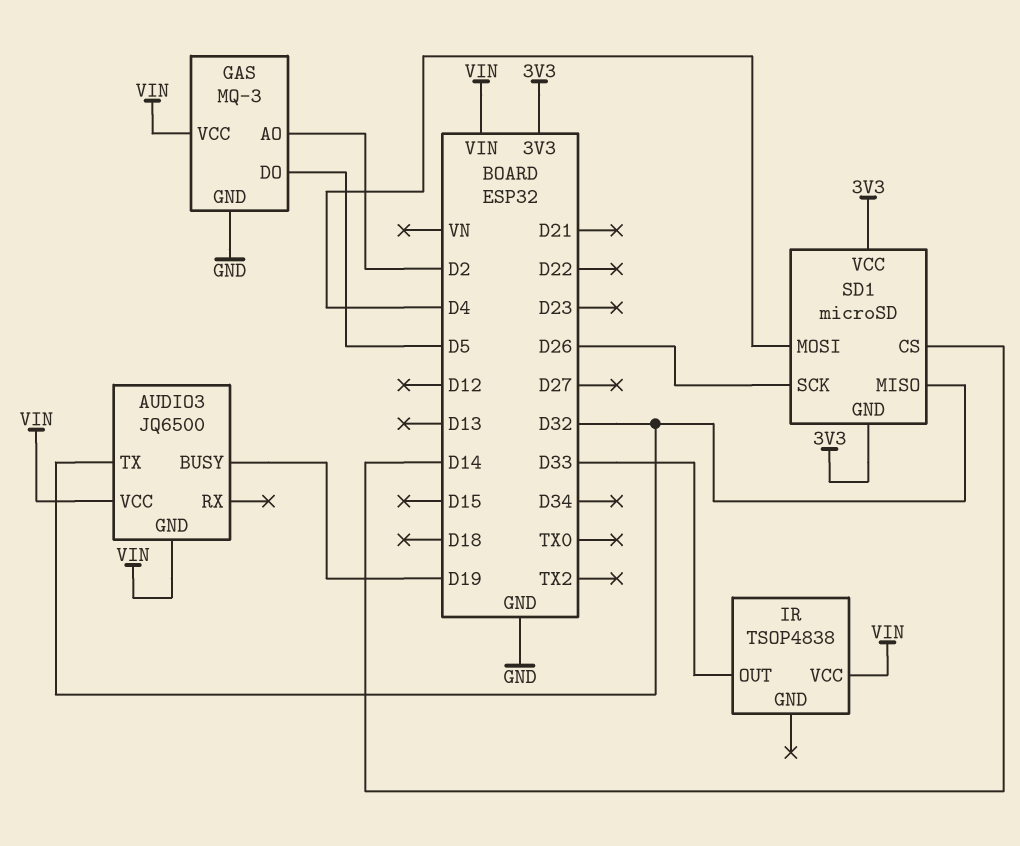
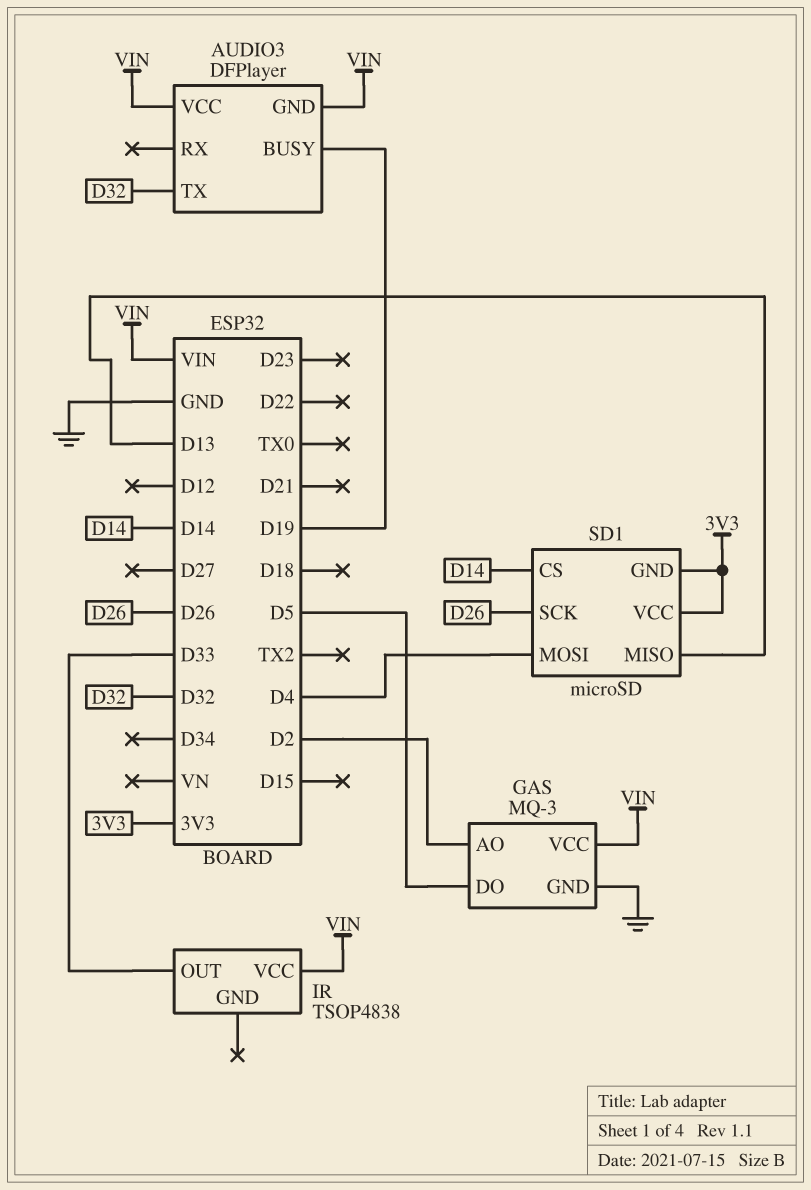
AUDIO3: JQ6500 -> DFPlayer
SD1 pin MISO: D32 -> D13

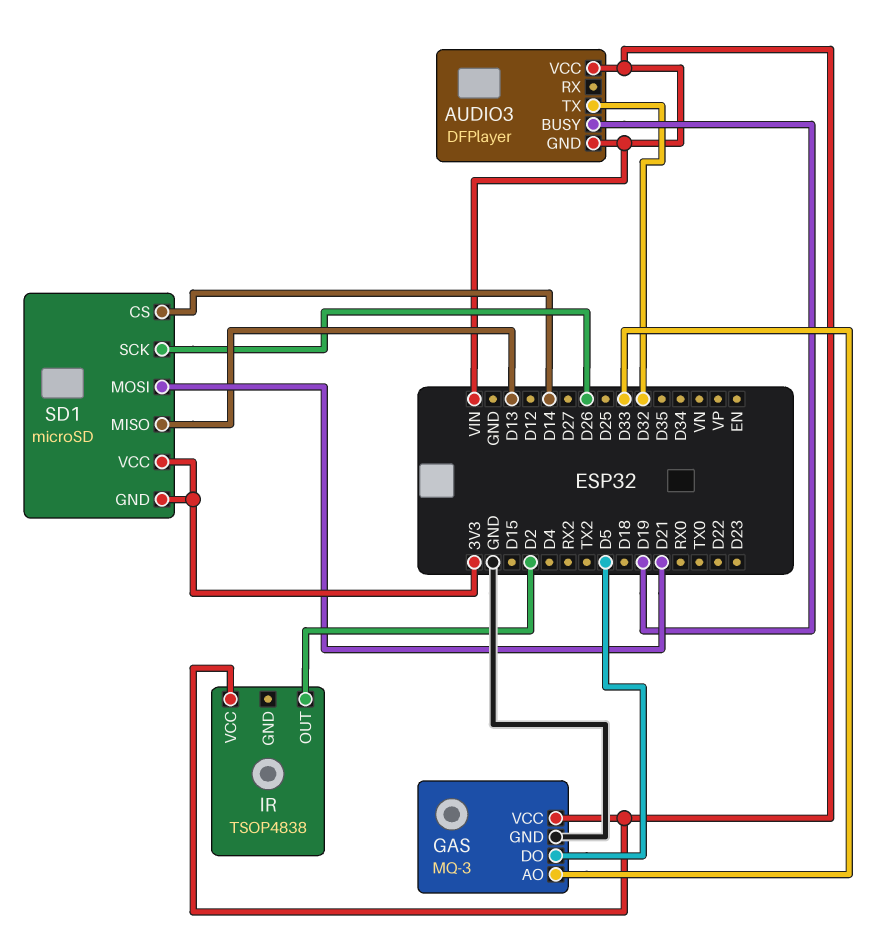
GAS pin AO: D2 -> D33
IR pin OUT: D33 -> D2
SD1 pin MOSI: D4 -> D21

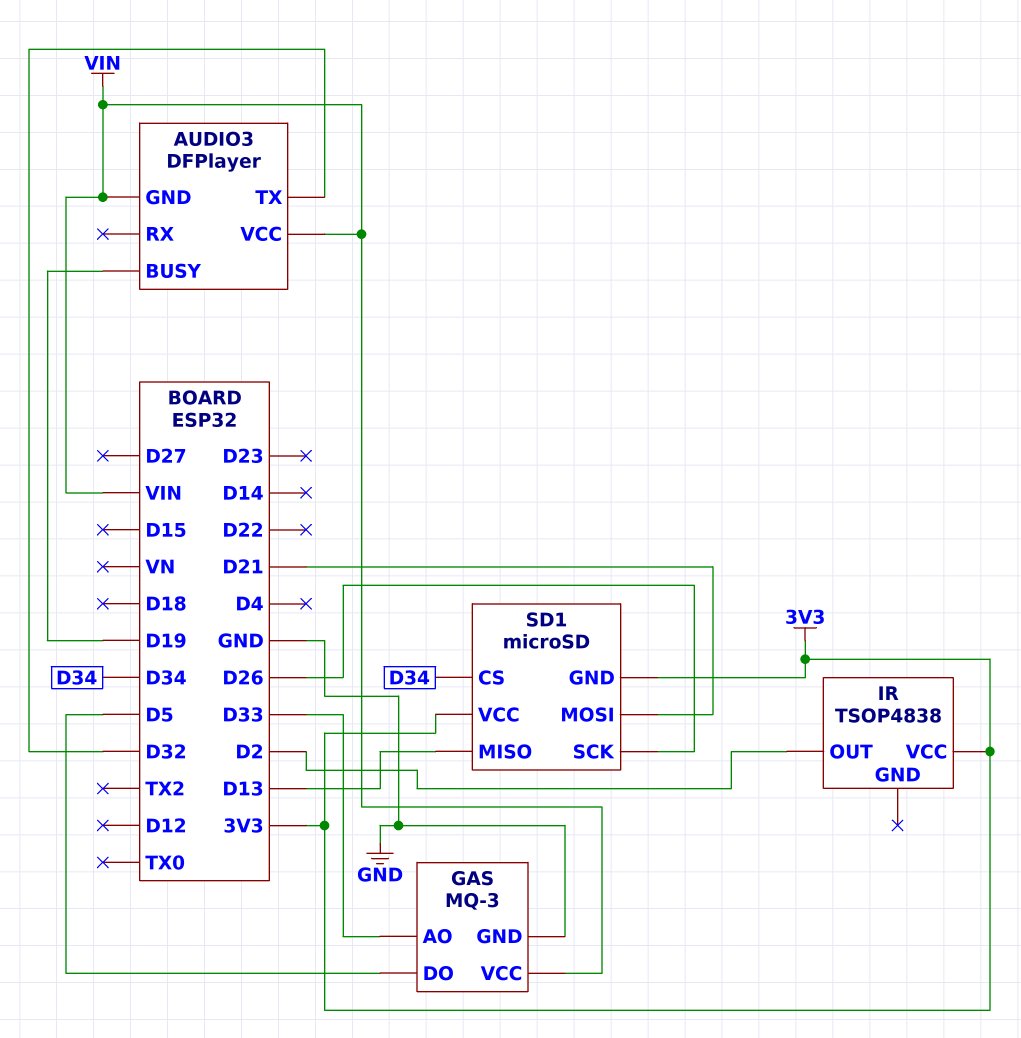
IR pin VCC: VIN -> 3V3
SD1 pin CS: D14 -> D34

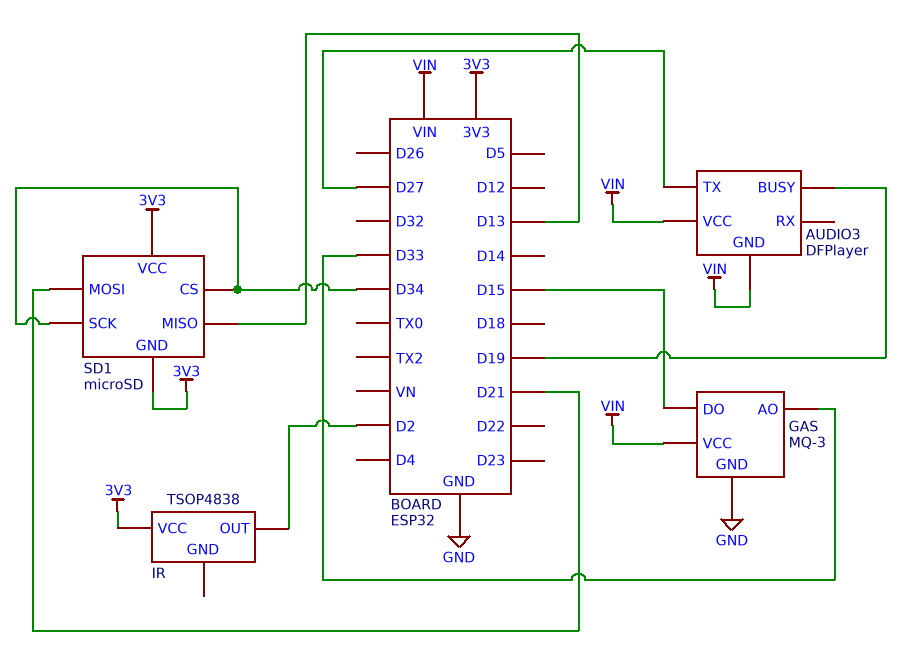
AUDIO3 pin TX: D32 -> D27
GAS pin DO: D5 -> D15
SD1 pin SCK: D26 -> D34

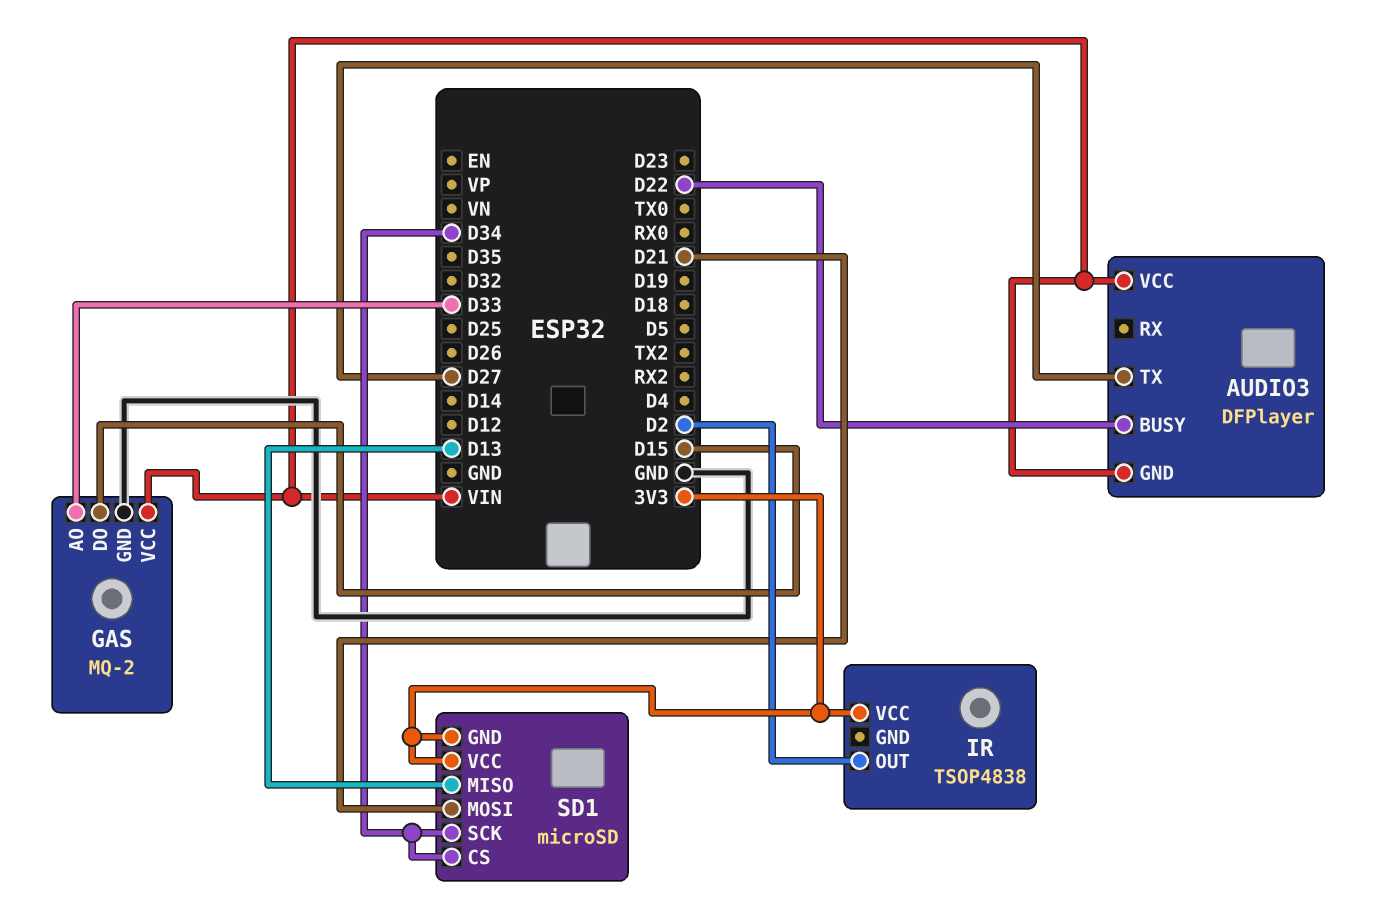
AUDIO3 pin BUSY: D19 -> D22
GAS: MQ-3 -> MQ-2

